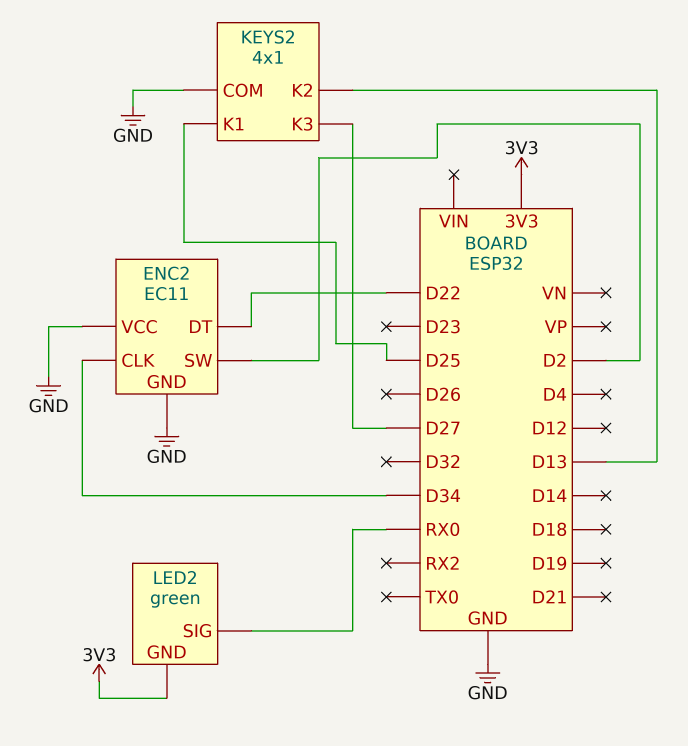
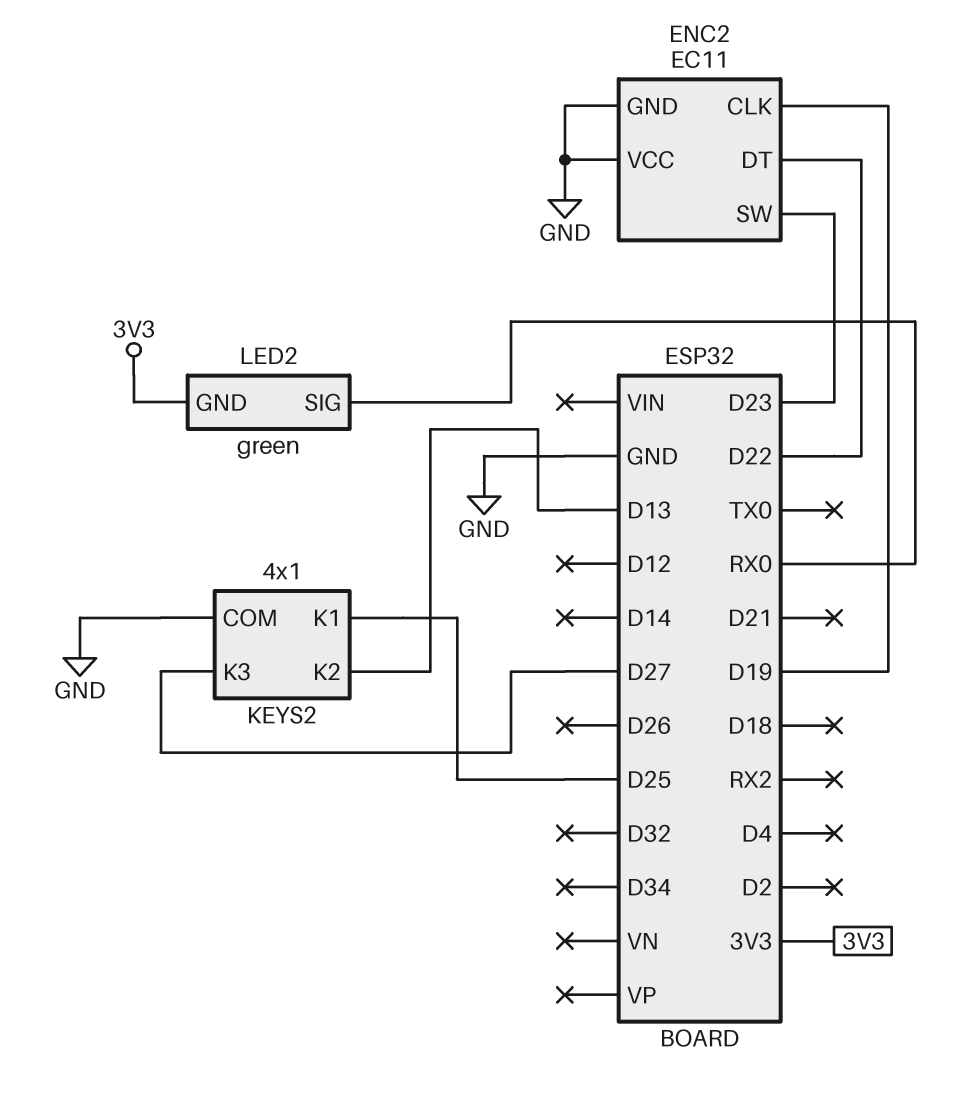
ENC2 pin CLK: D34 -> D19
ENC2 pin SW: D2 -> D23

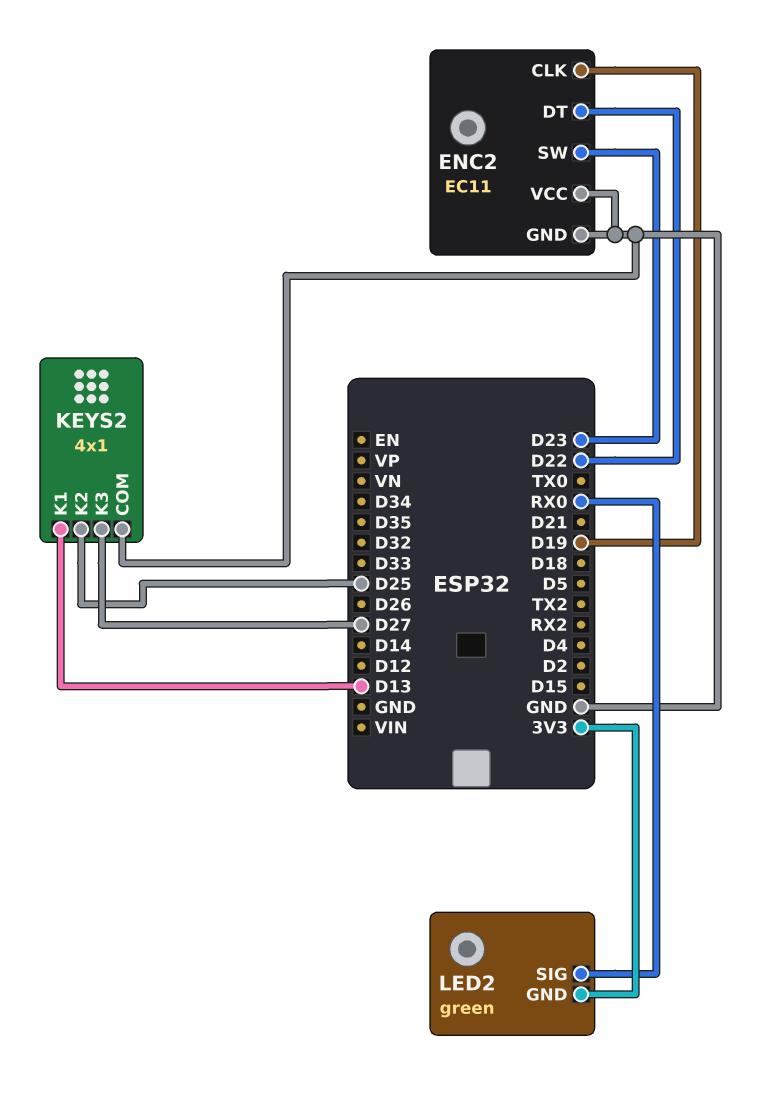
KEYS2 pin K1: D25 -> D13
KEYS2 pin K2: D13 -> D25

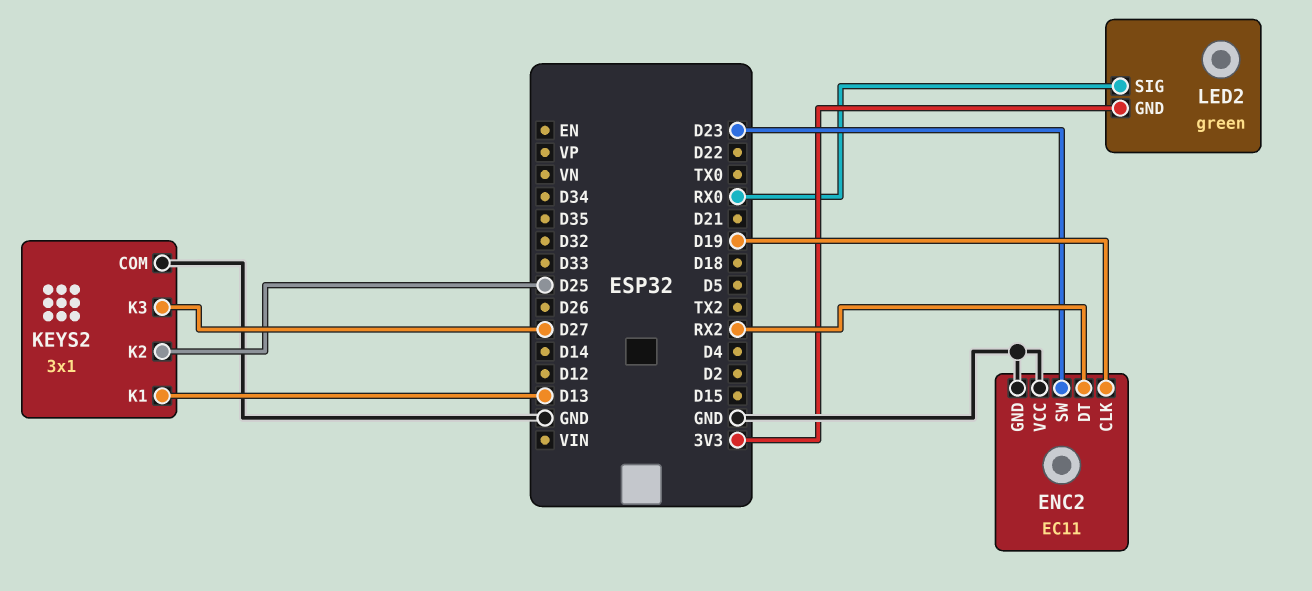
ENC2 pin DT: D22 -> RX2
KEYS2: 4x1 -> 3x1

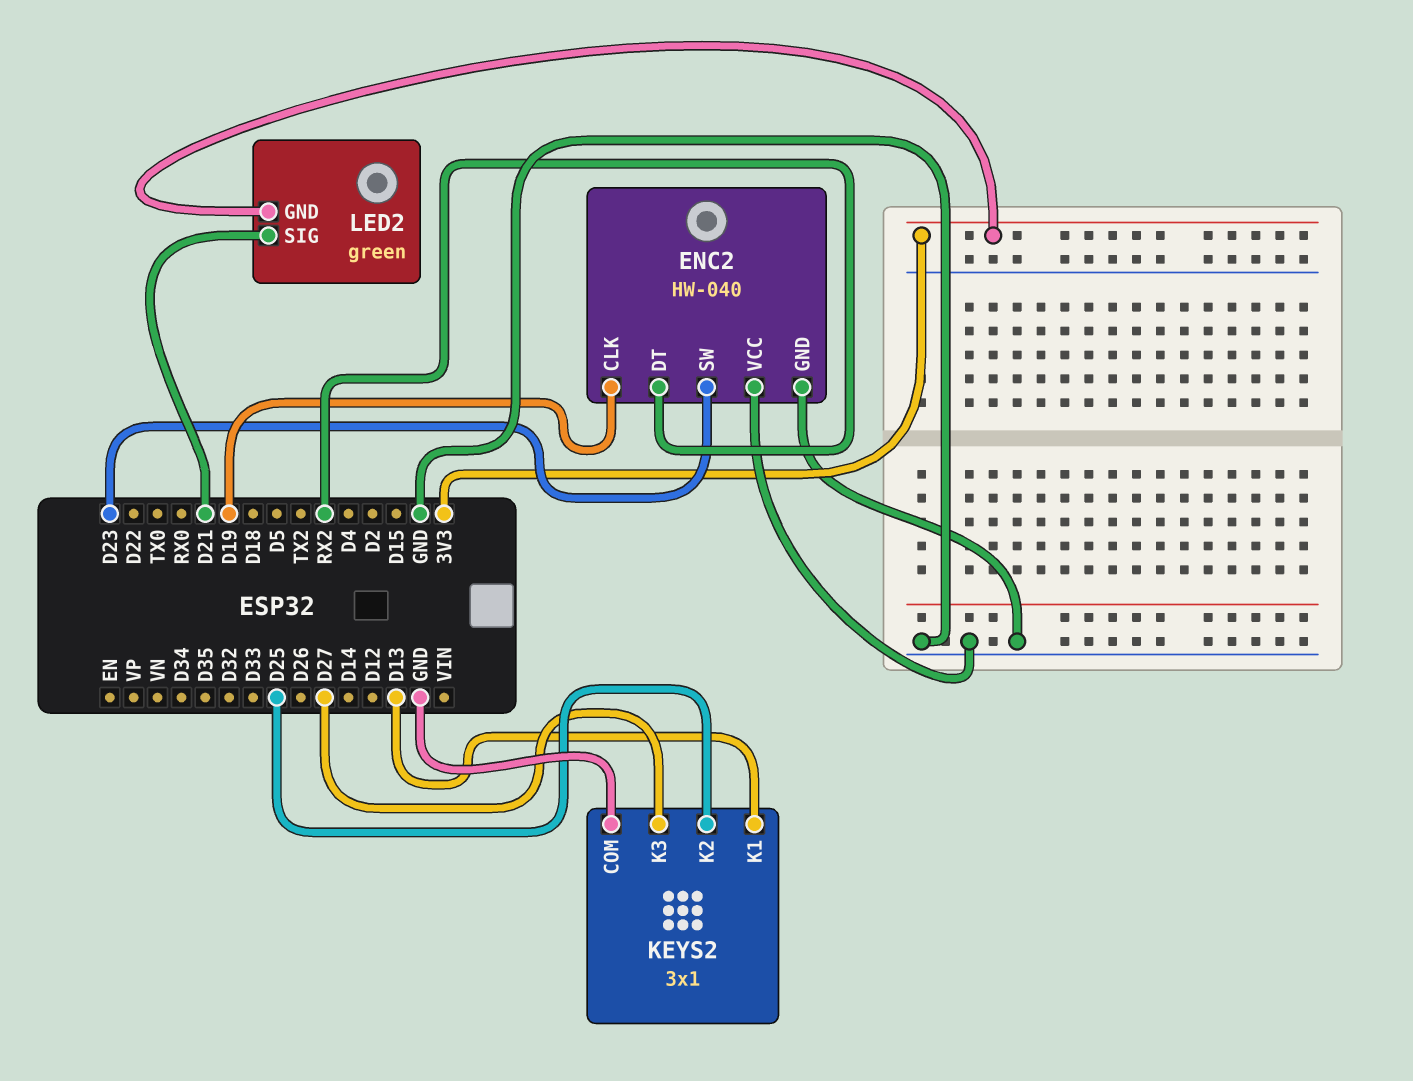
ENC2: EC11 -> HW-040
LED2 pin SIG: RX0 -> D21

